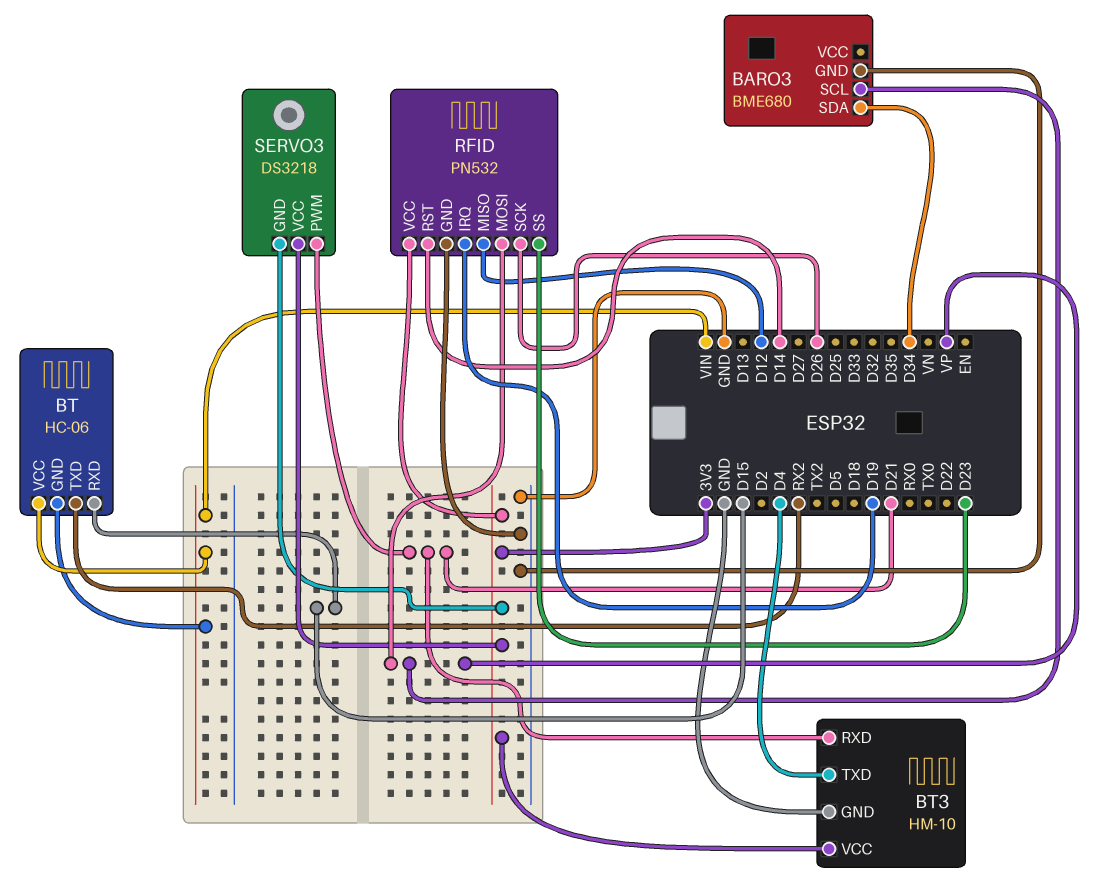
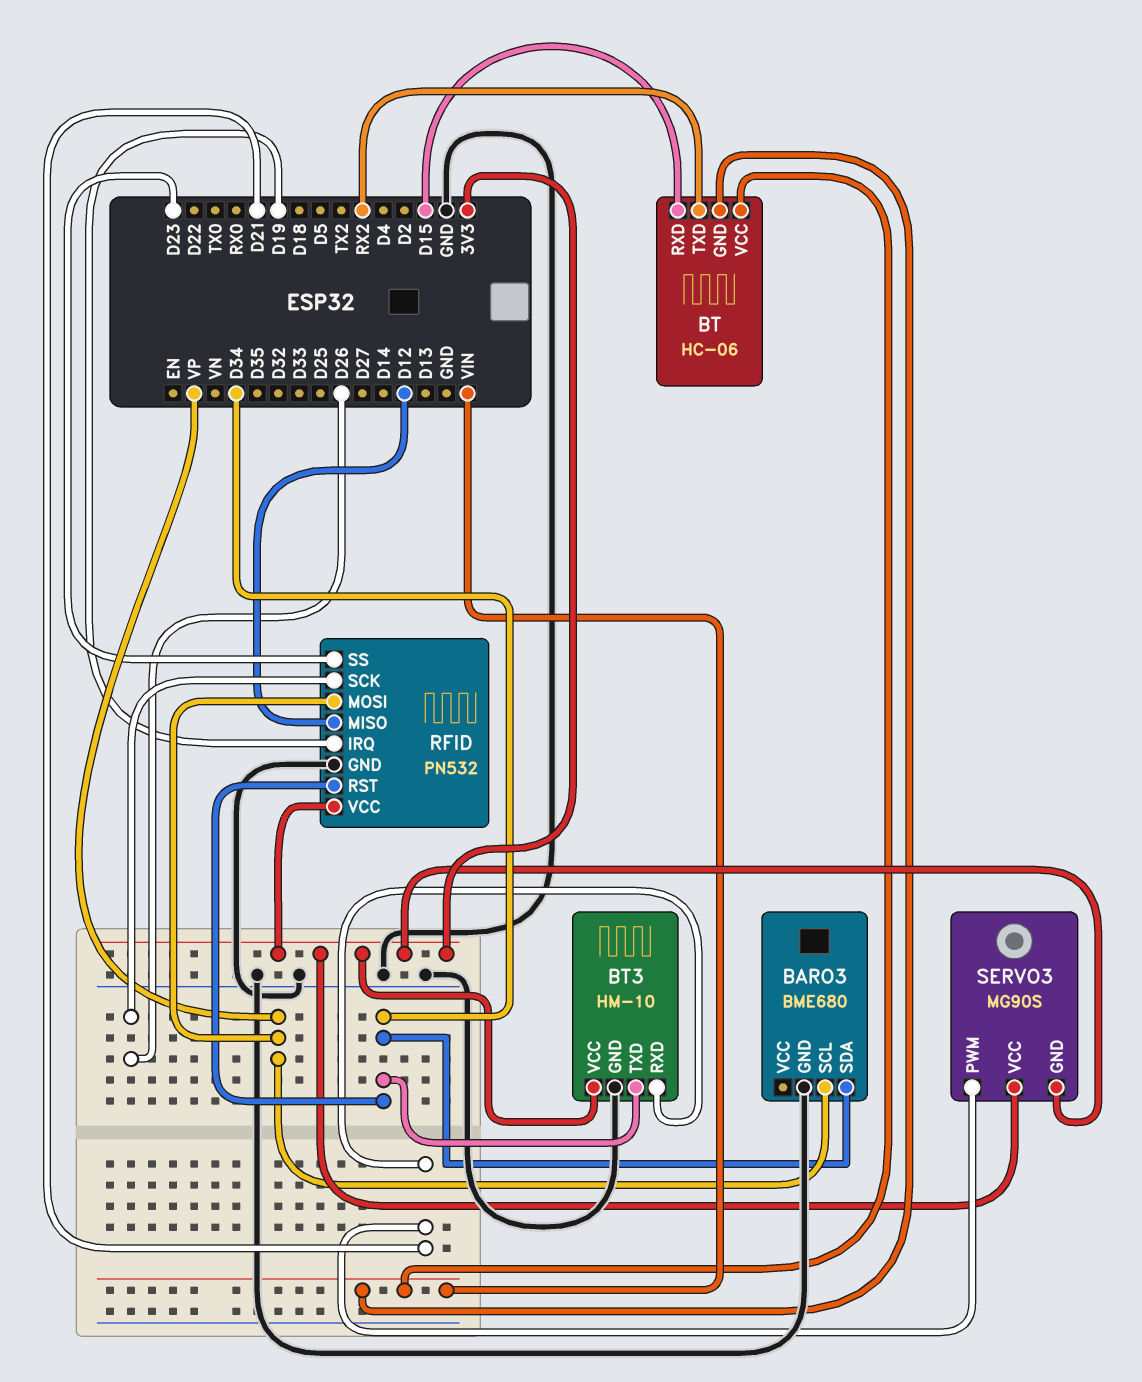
BT3 pin TXD: D4 -> D34
RFID pin RST: D14 -> D34
SERVO3: DS3218 -> MG90S

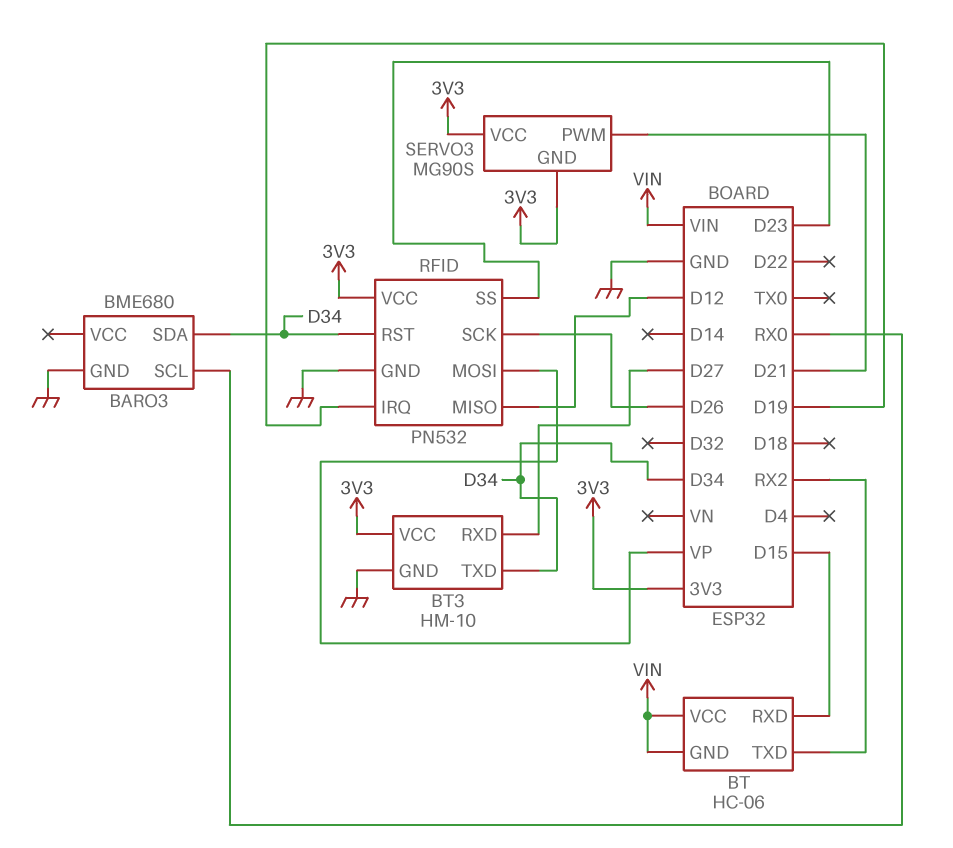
BARO3 pin SCL: VP -> RX0
BT3 pin RXD: D21 -> D27

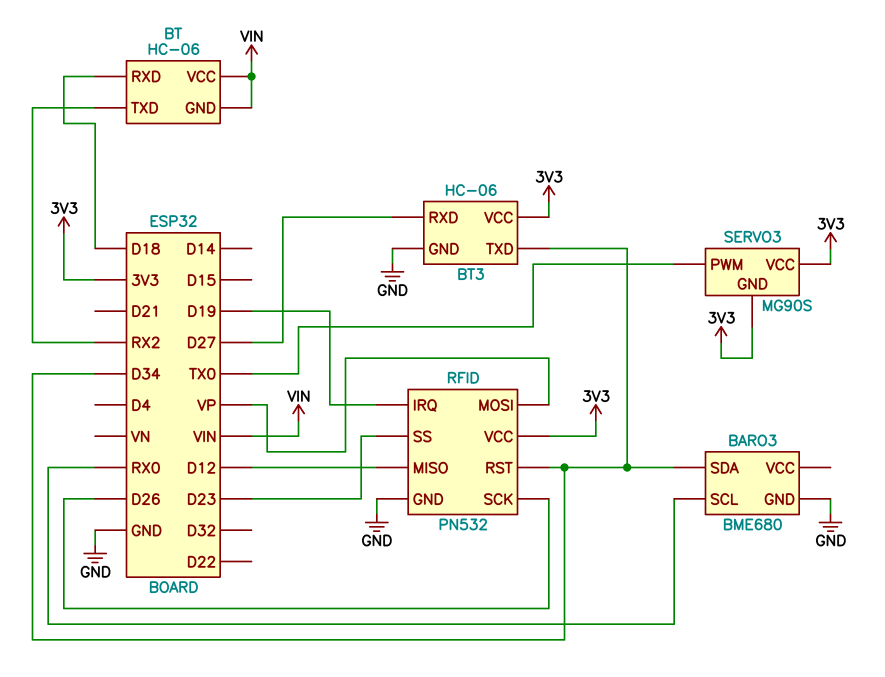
BT pin RXD: D15 -> D18
BT3: HM-10 -> HC-06
SERVO3 pin PWM: D21 -> TX0

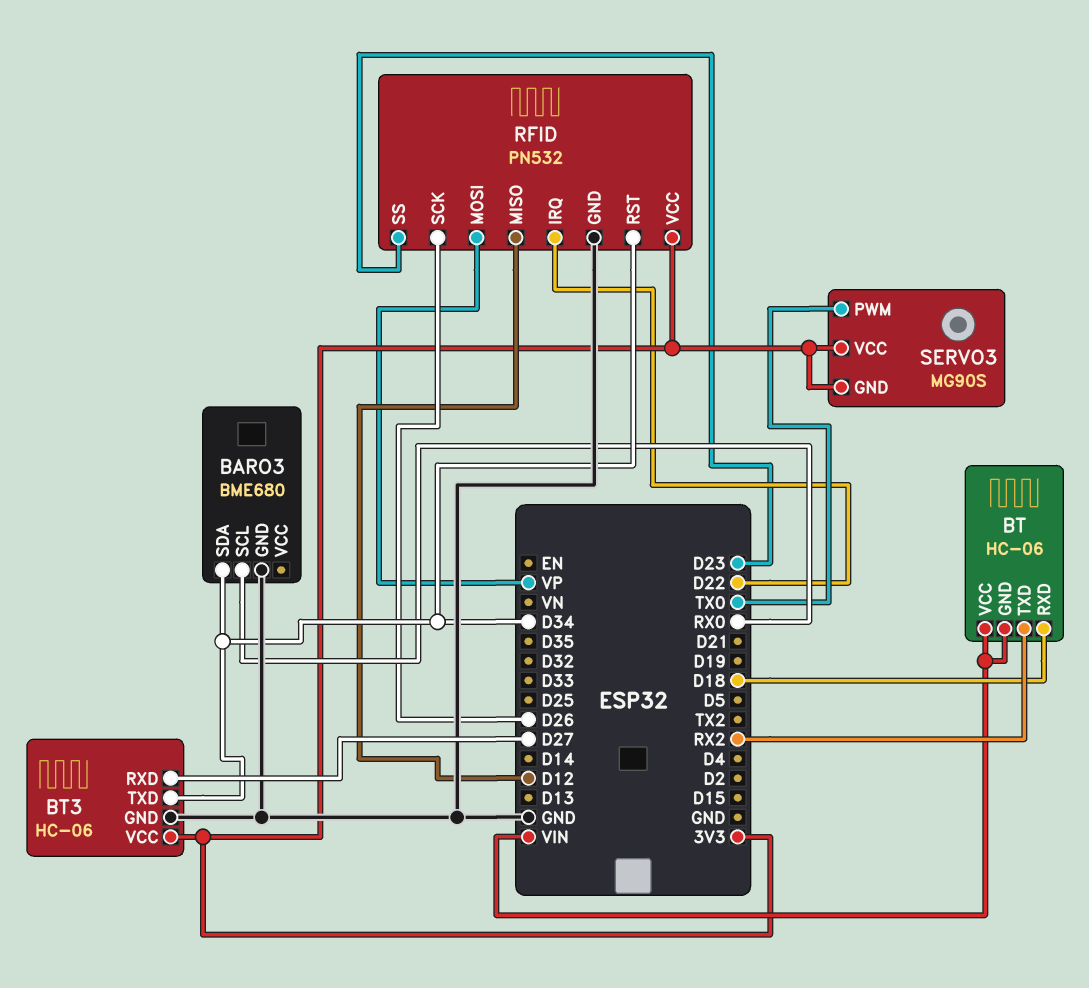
RFID pin IRQ: D19 -> D22

